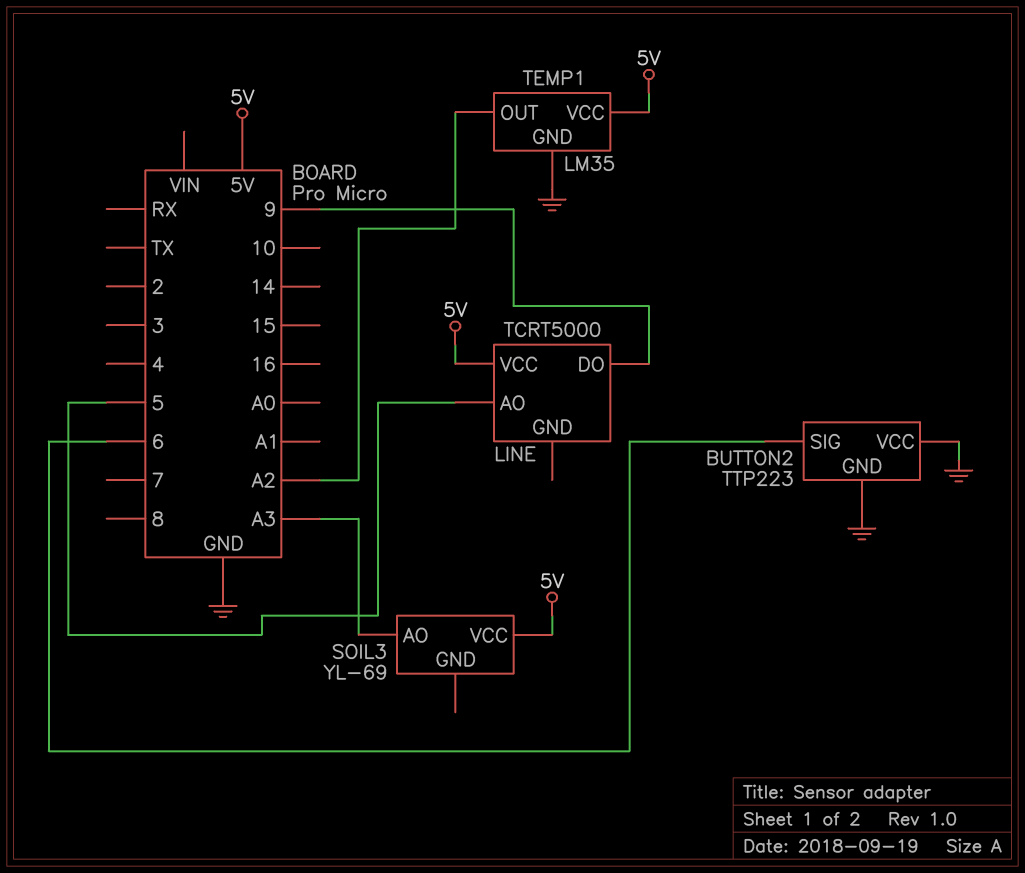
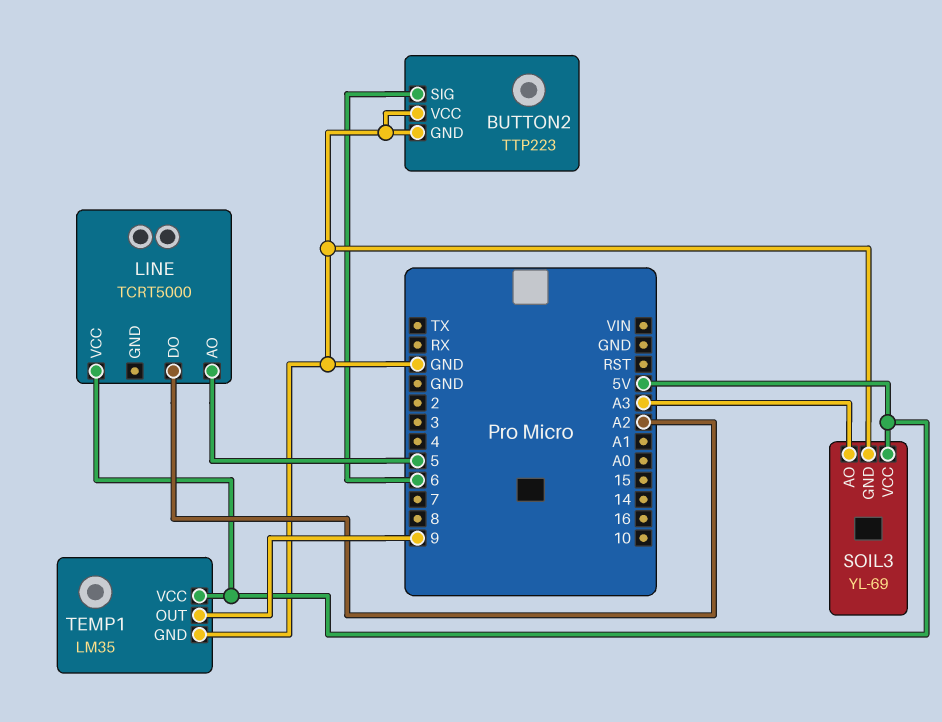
LINE pin DO: 9 -> A2
SOIL3 pin GND: none -> GND
TEMP1 pin OUT: A2 -> 9

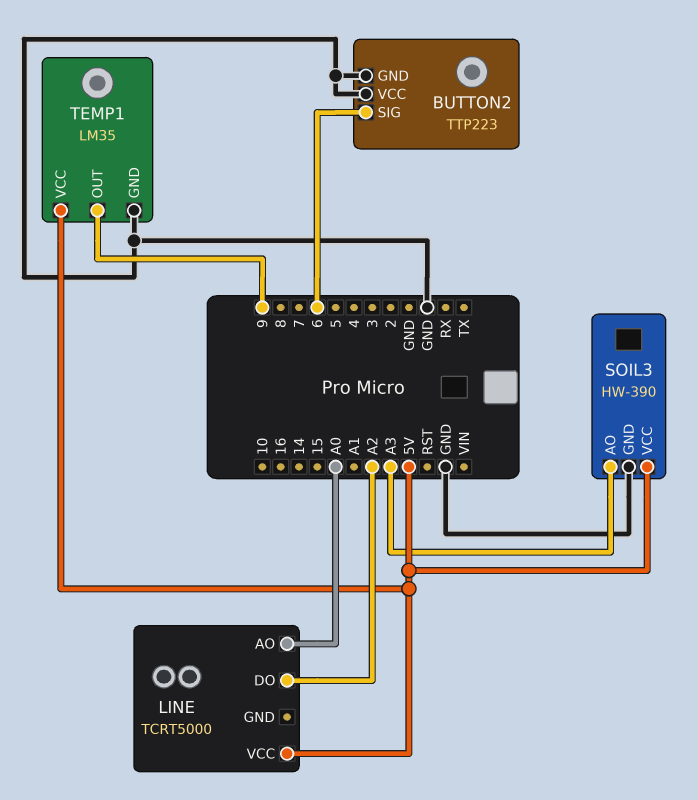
LINE pin AO: 5 -> A0
SOIL3: YL-69 -> HW-390

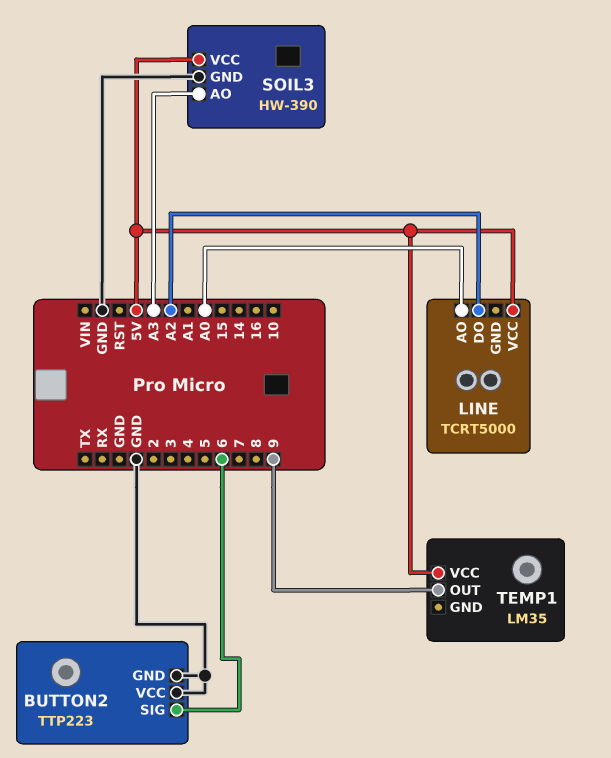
TEMP1 pin GND: GND -> none

